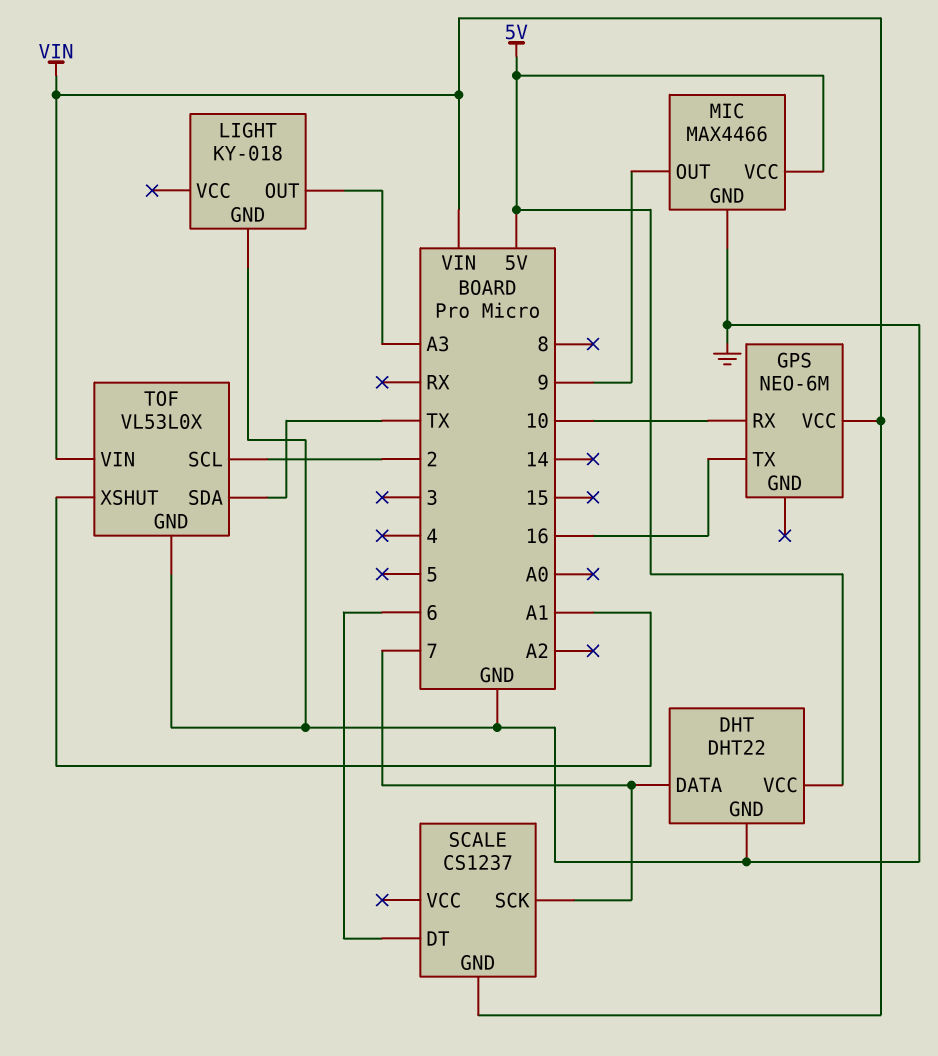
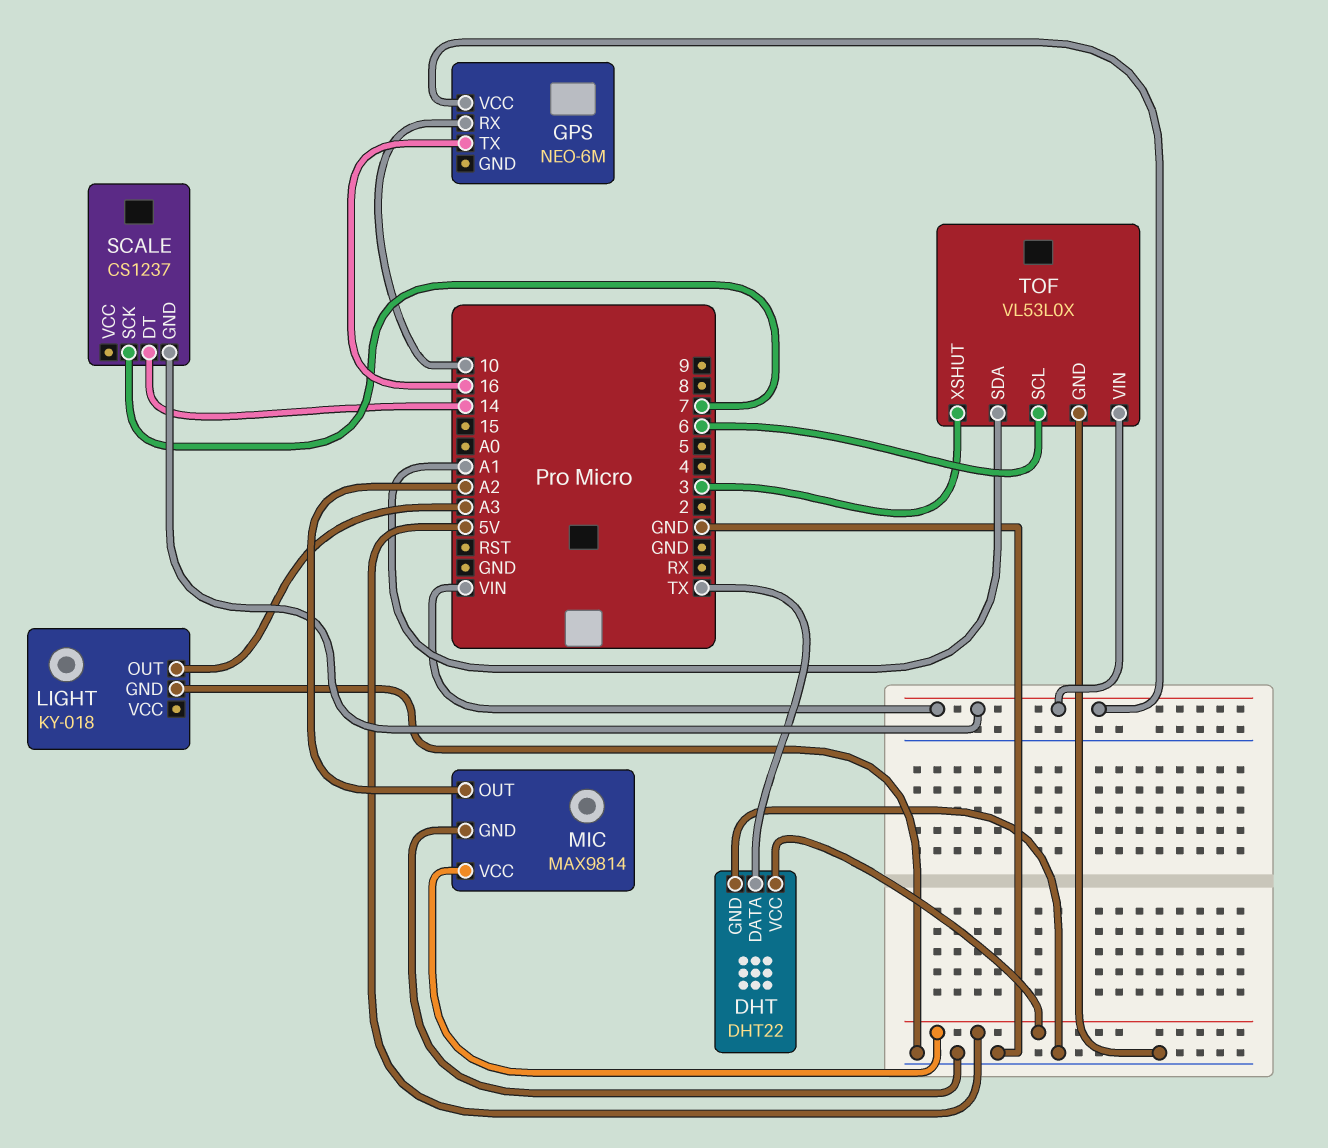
DHT pin DATA: 7 -> TX
MIC: MAX4466 -> MAX9814
MIC pin OUT: 9 -> A2
SCALE pin DT: 6 -> 14
TOF pin SCL: 2 -> 6
TOF pin SDA: TX -> A1
TOF pin XSHUT: A1 -> 3

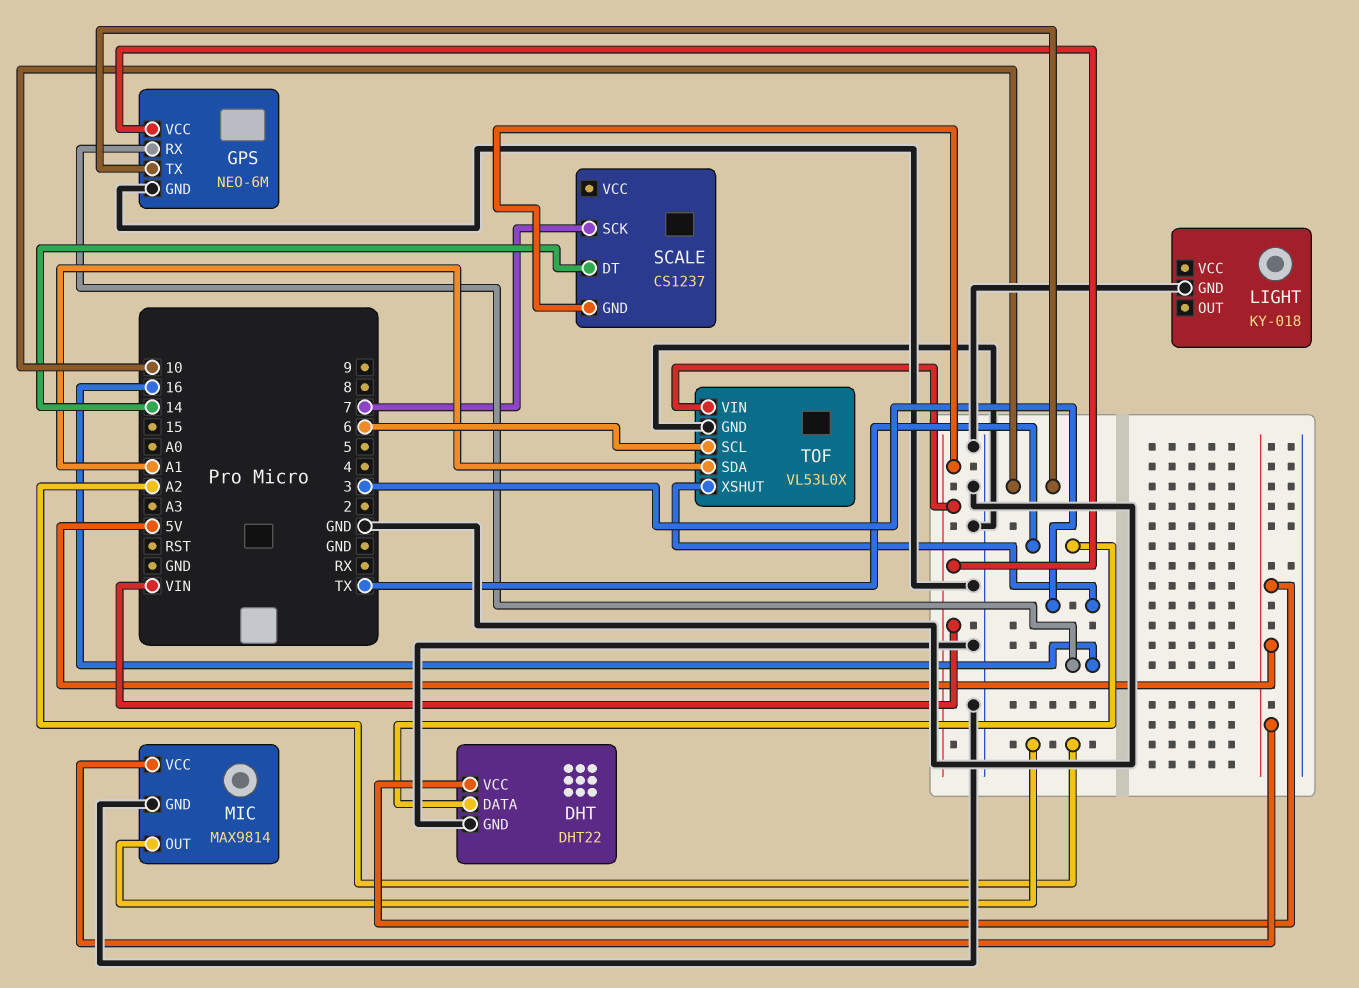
GPS pin GND: none -> GND
GPS pin RX: 10 -> 16
GPS pin TX: 16 -> 10
LIGHT pin OUT: A3 -> none

